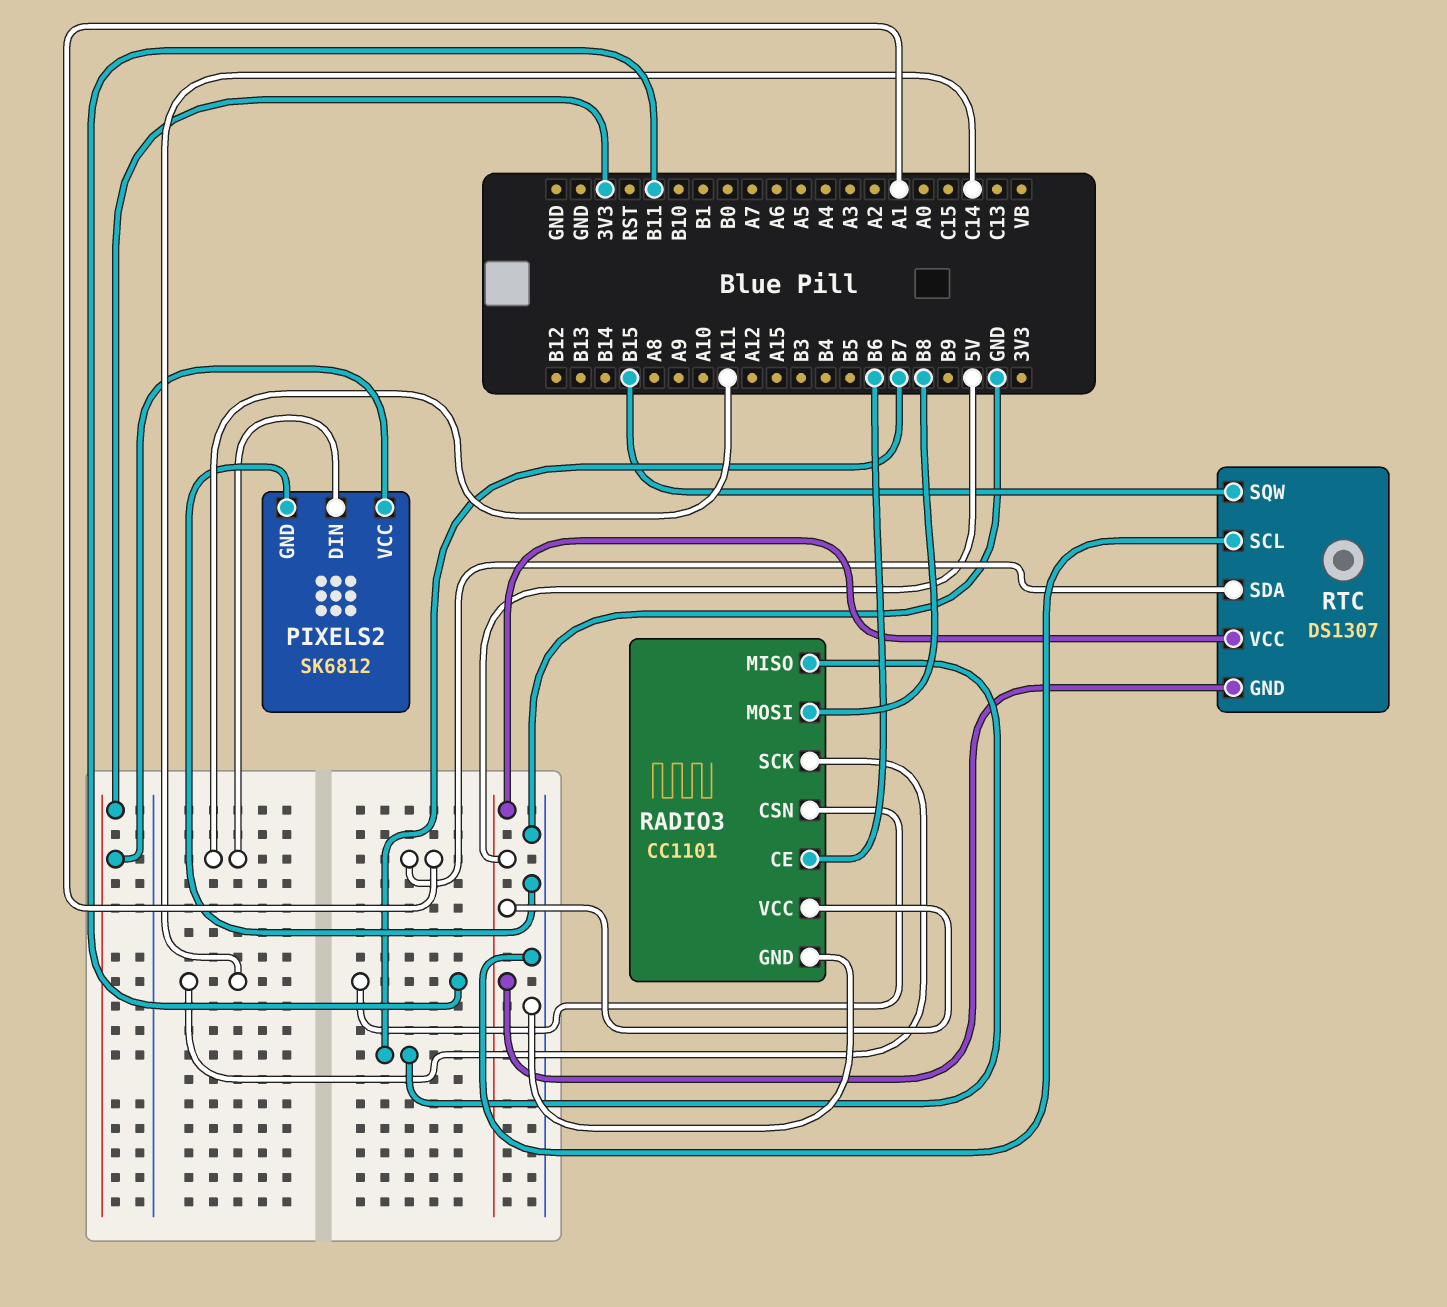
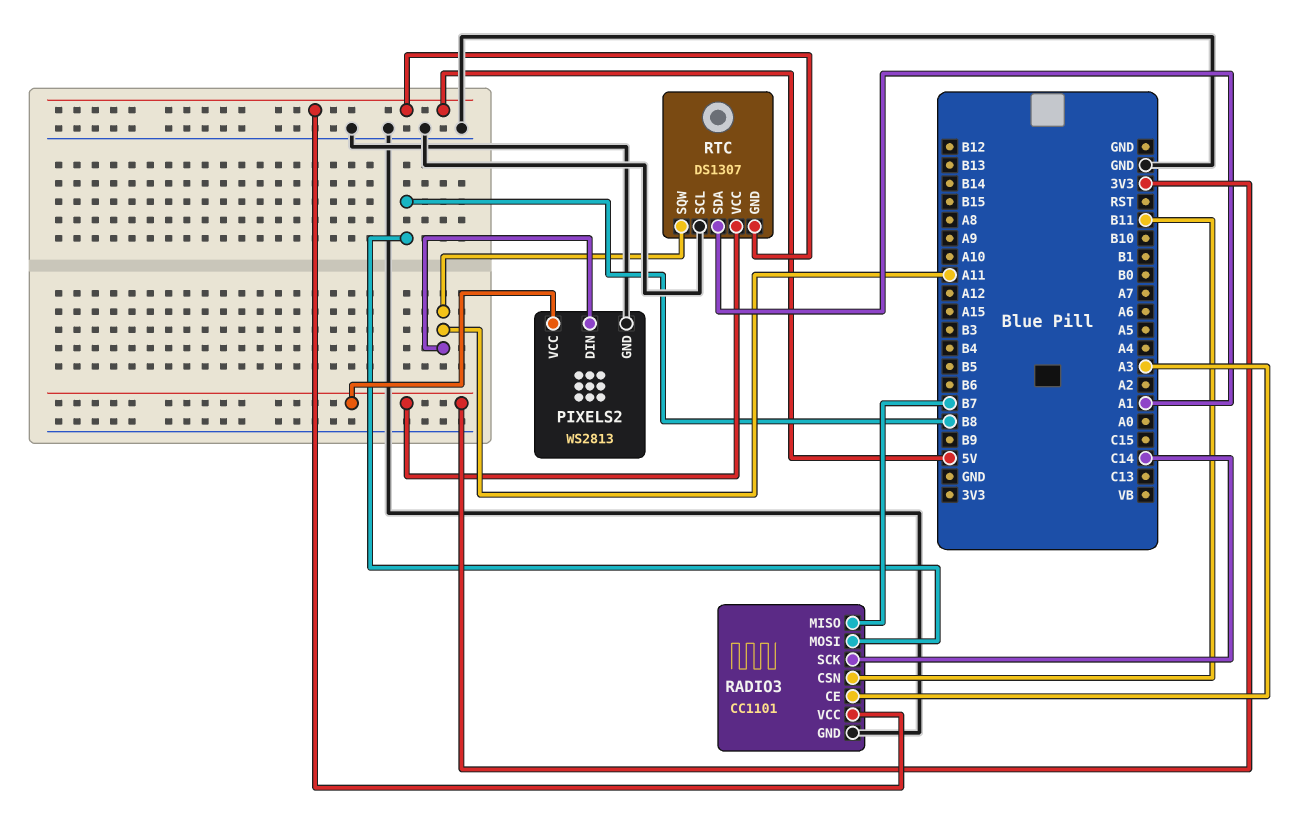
PIXELS2: SK6812 -> WS2813
RADIO3 pin CE: B6 -> A3
RTC pin SQW: B15 -> A11
RTC pin VCC: 5V -> 3V3

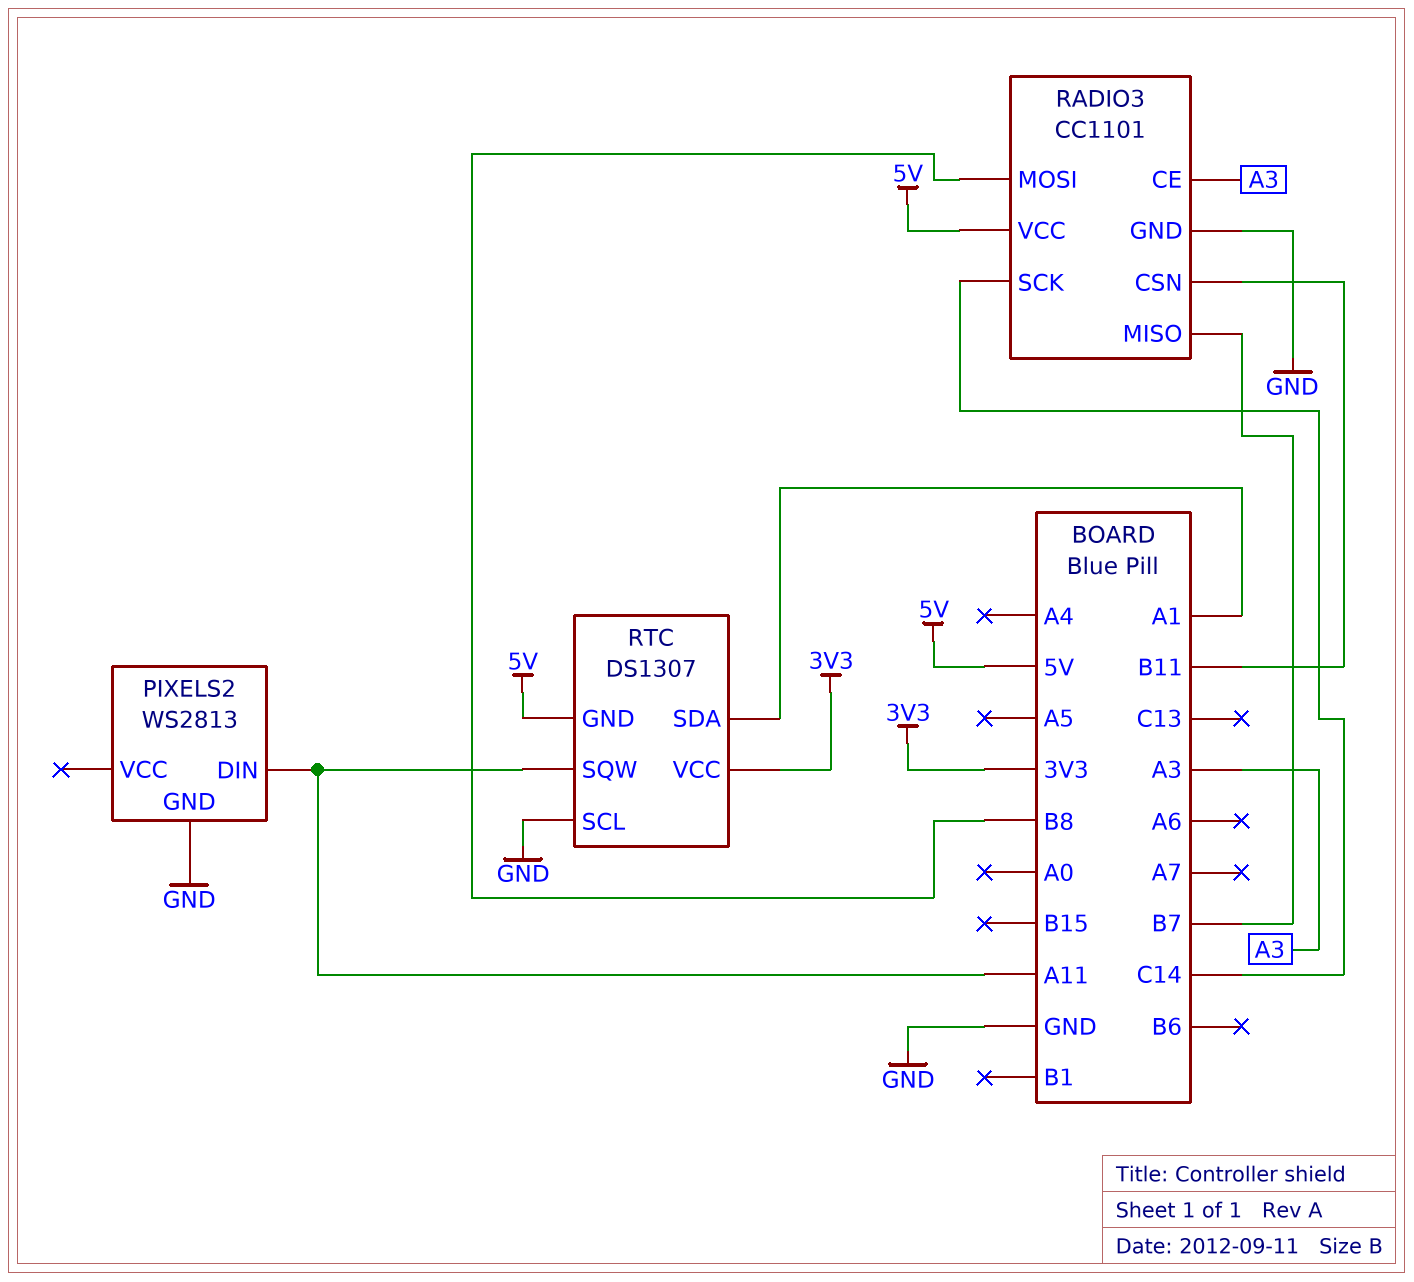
PIXELS2 pin VCC: 3V3 -> none

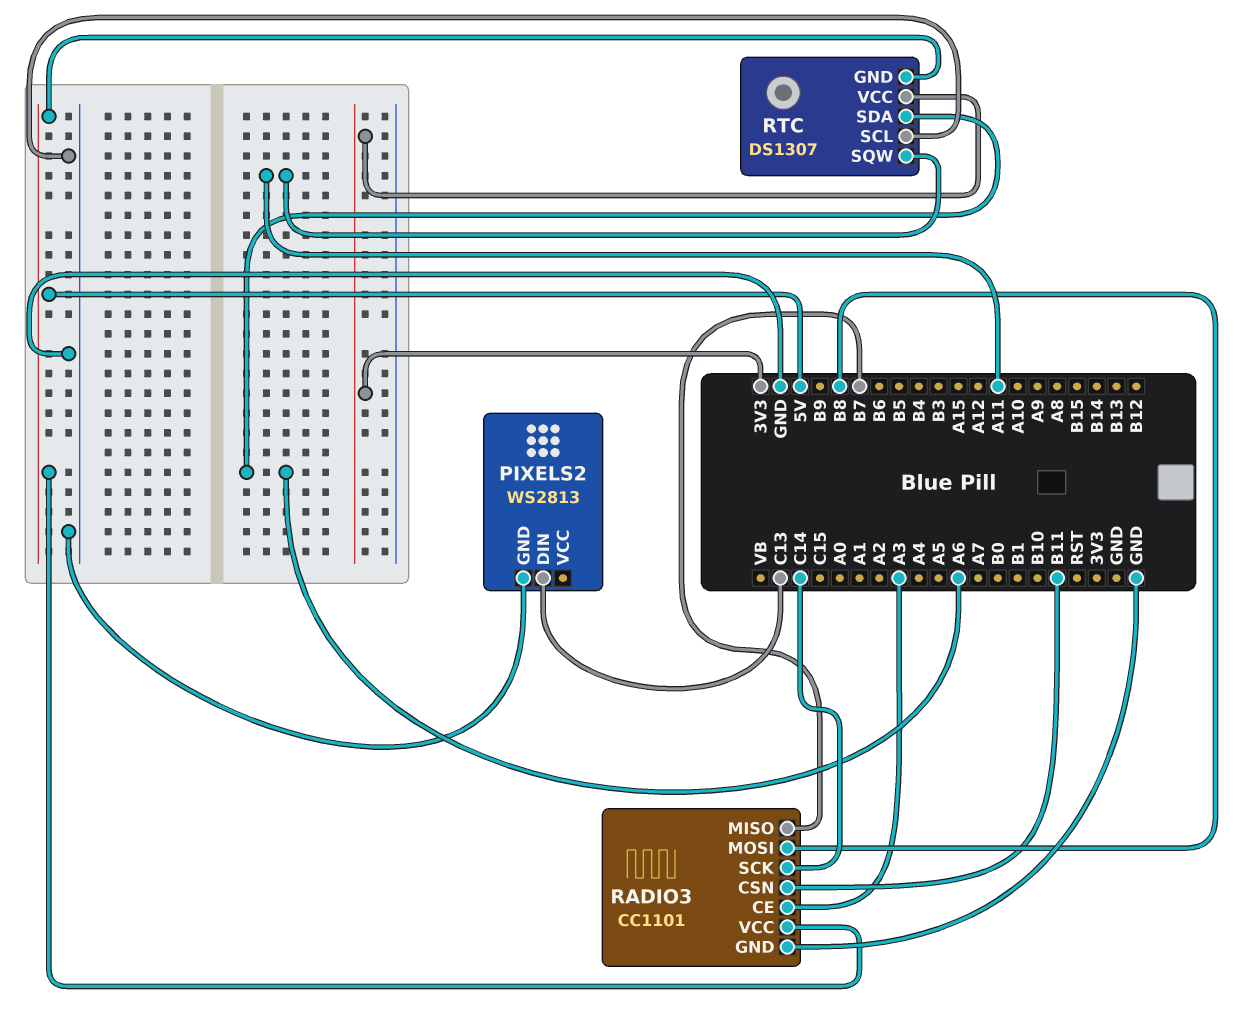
PIXELS2 pin DIN: A11 -> C13
RTC pin SDA: A1 -> A6

